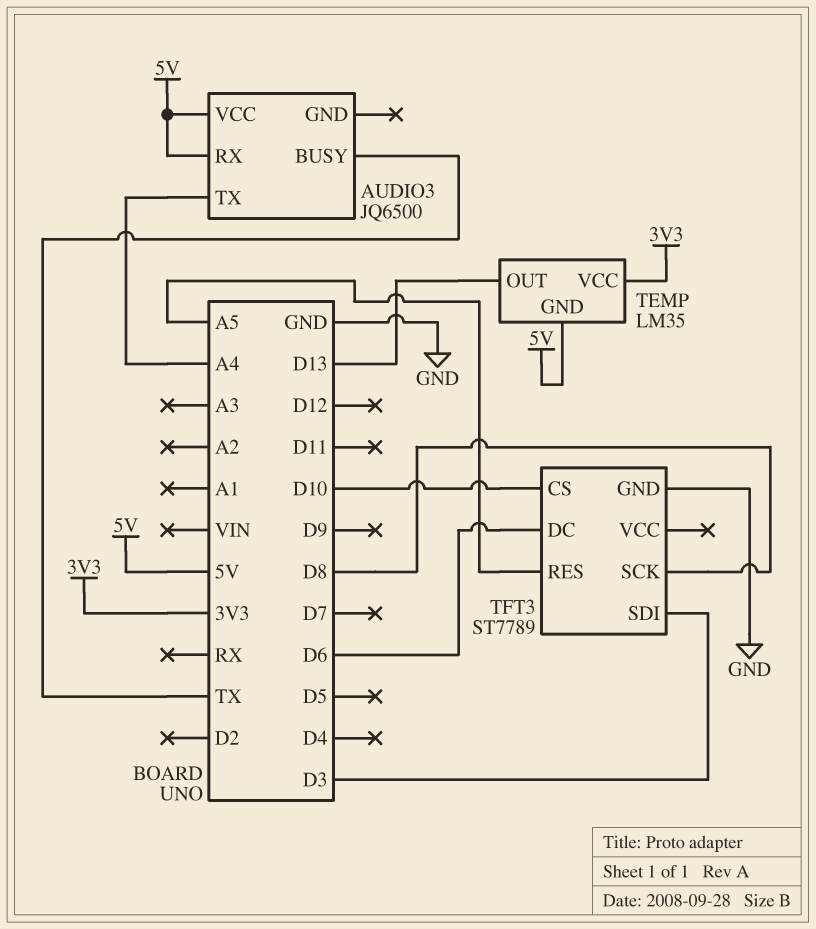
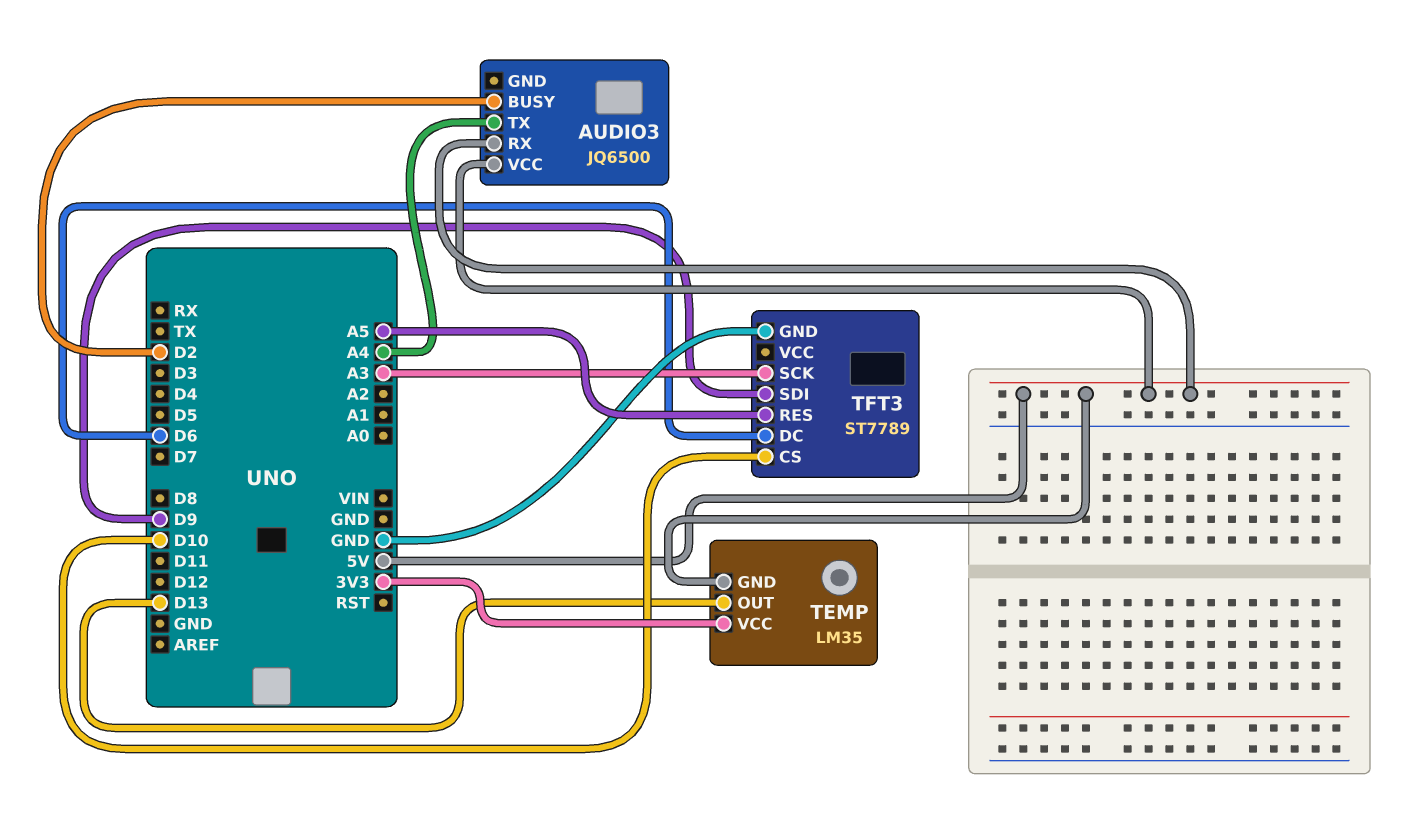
AUDIO3 pin BUSY: TX -> D2
TFT3 pin SCK: D8 -> A3
TFT3 pin SDI: D3 -> D9

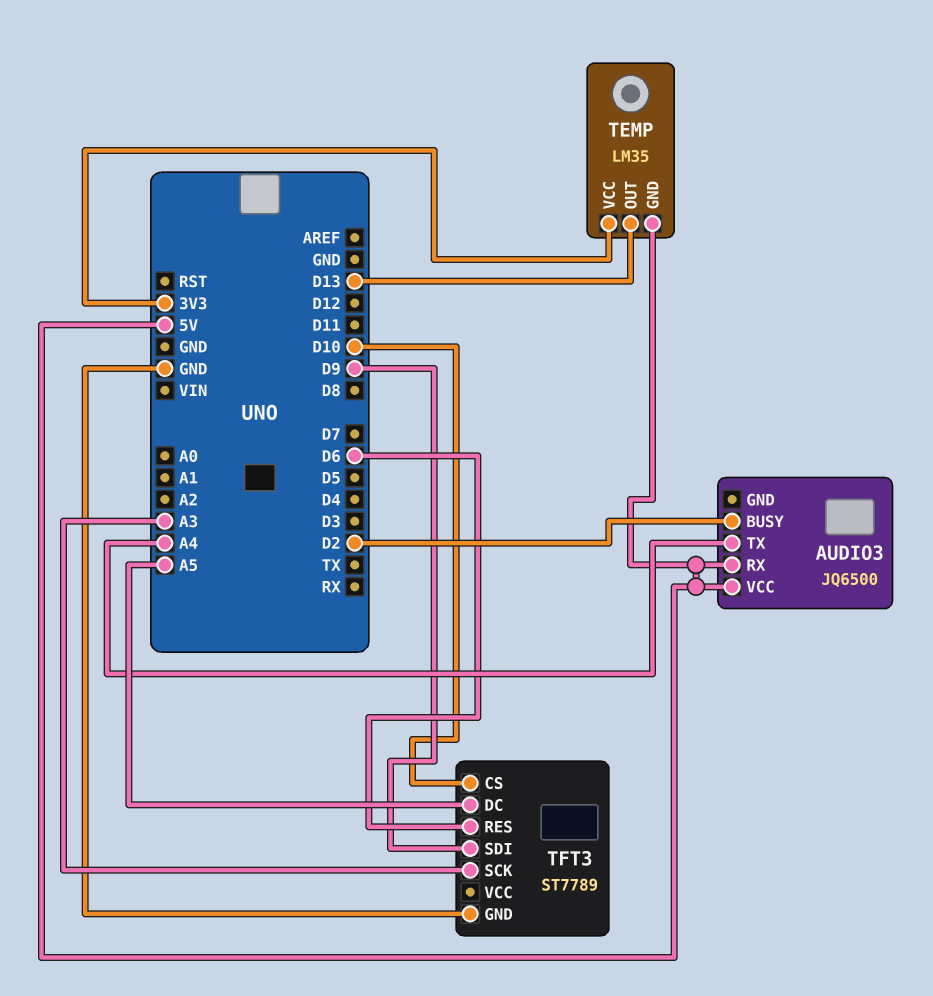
TFT3 pin DC: D6 -> A5
TFT3 pin RES: A5 -> D6

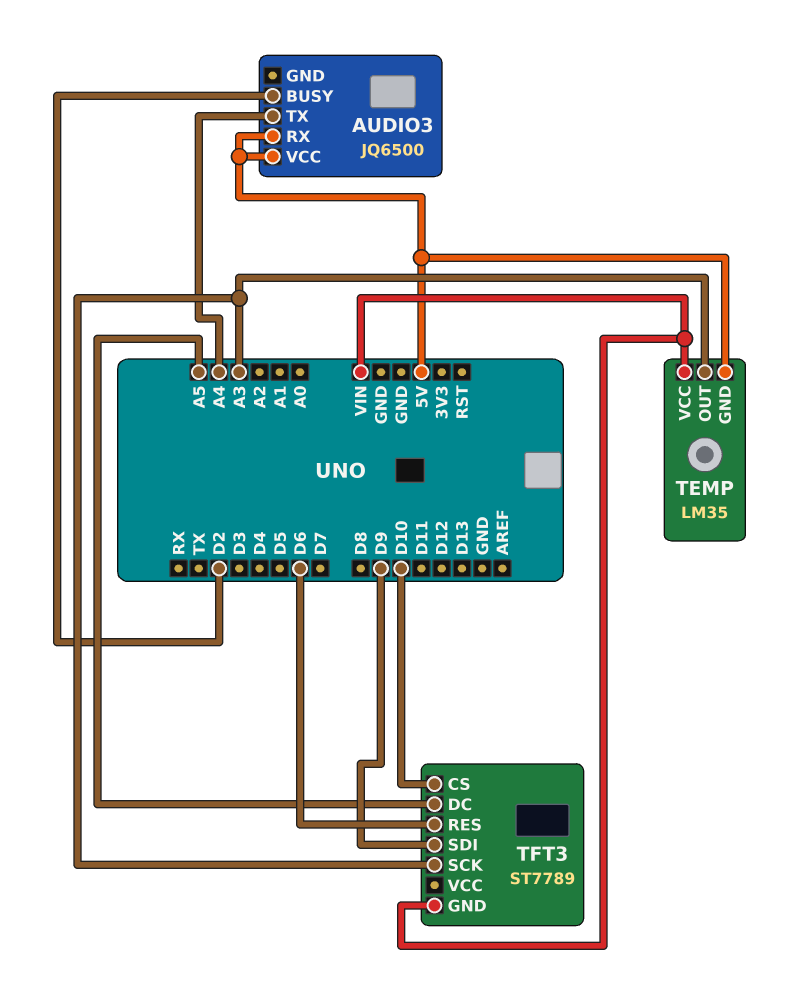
TEMP pin OUT: D13 -> A3
TEMP pin VCC: 3V3 -> VIN
TFT3 pin GND: GND -> VIN

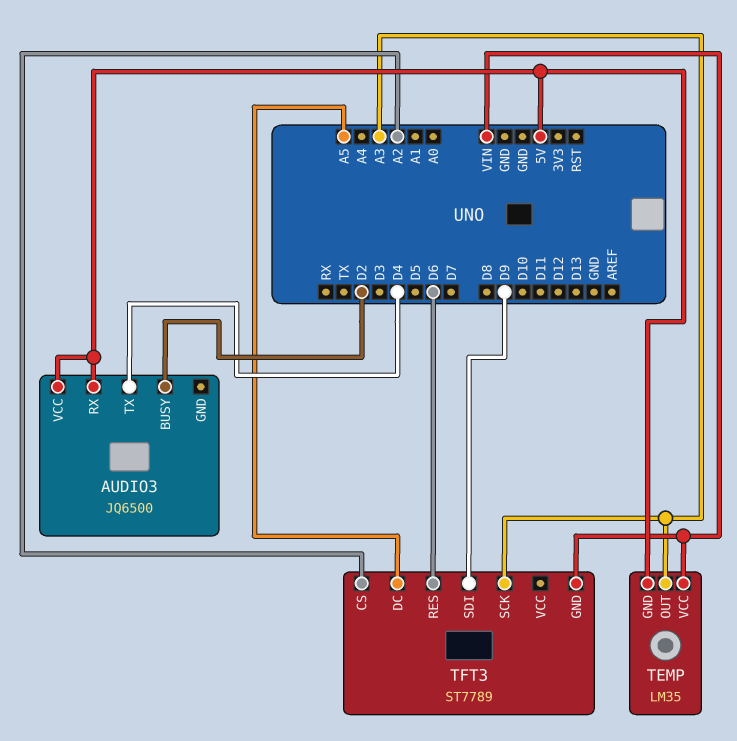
AUDIO3 pin TX: A4 -> D4
TFT3 pin CS: D10 -> A2

